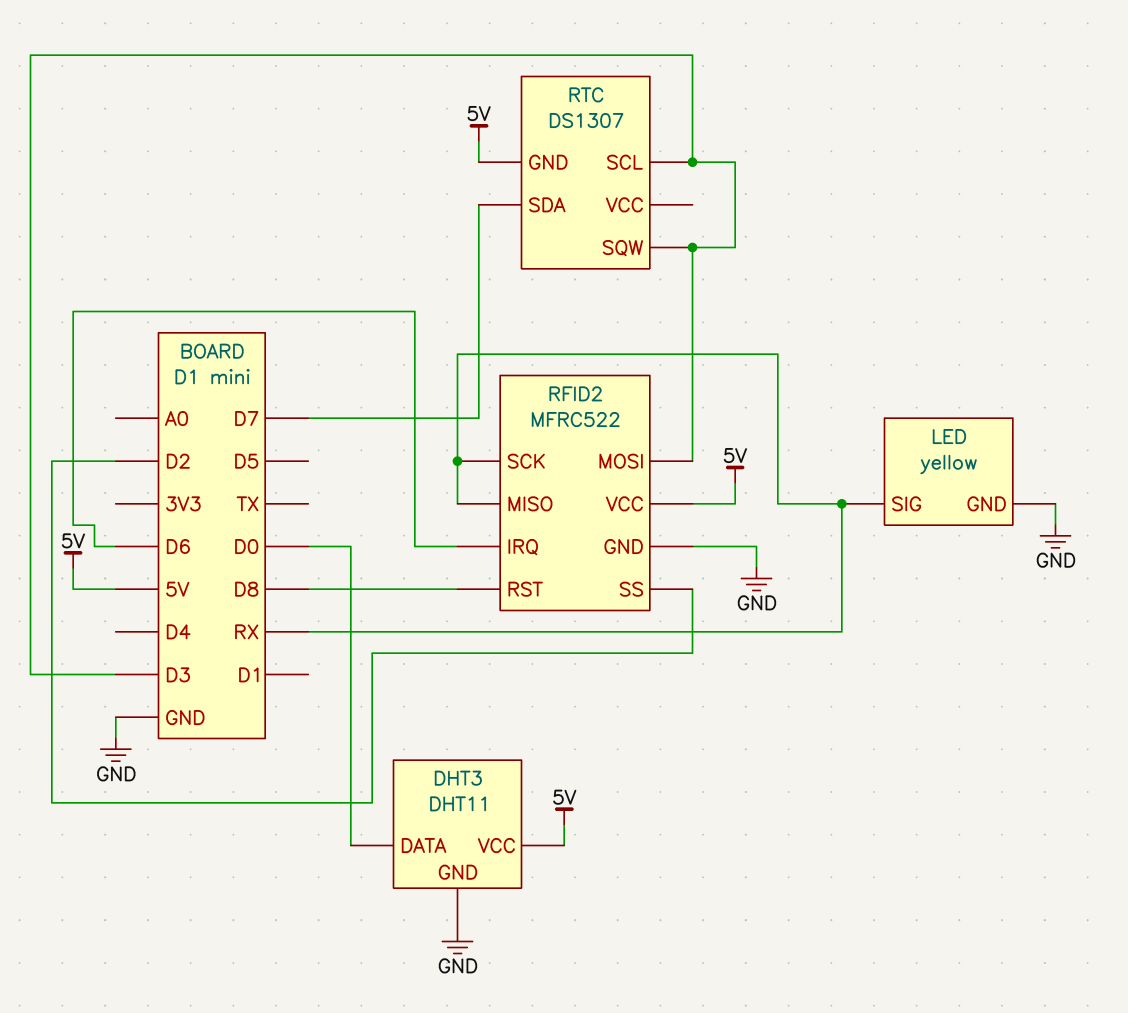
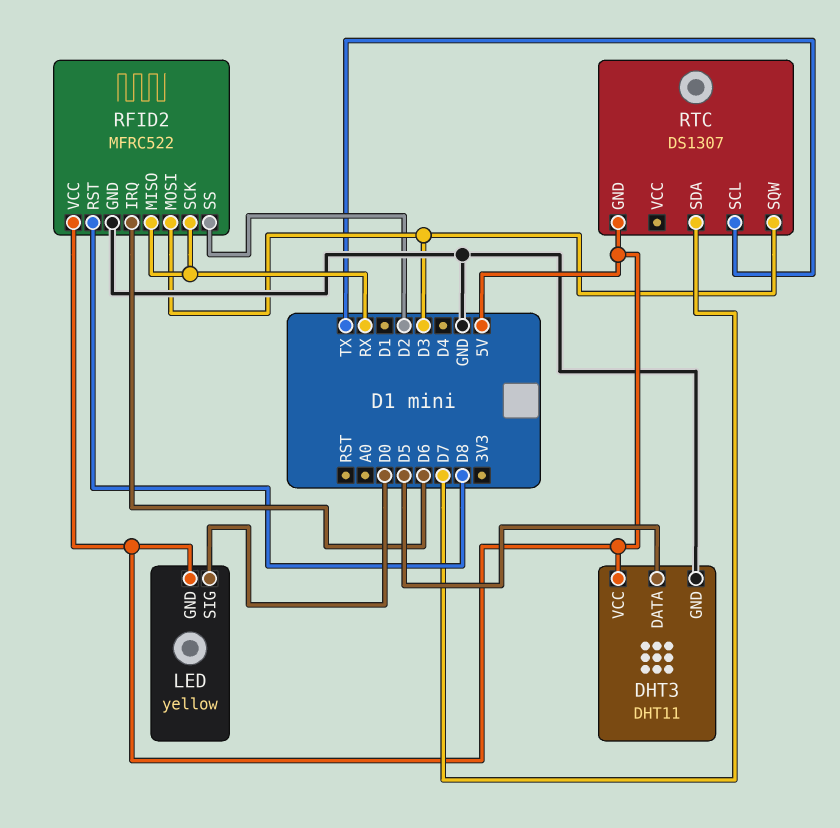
DHT3 pin DATA: D0 -> D5
LED pin GND: GND -> 5V
LED pin SIG: RX -> D0
RTC pin SCL: D3 -> TX

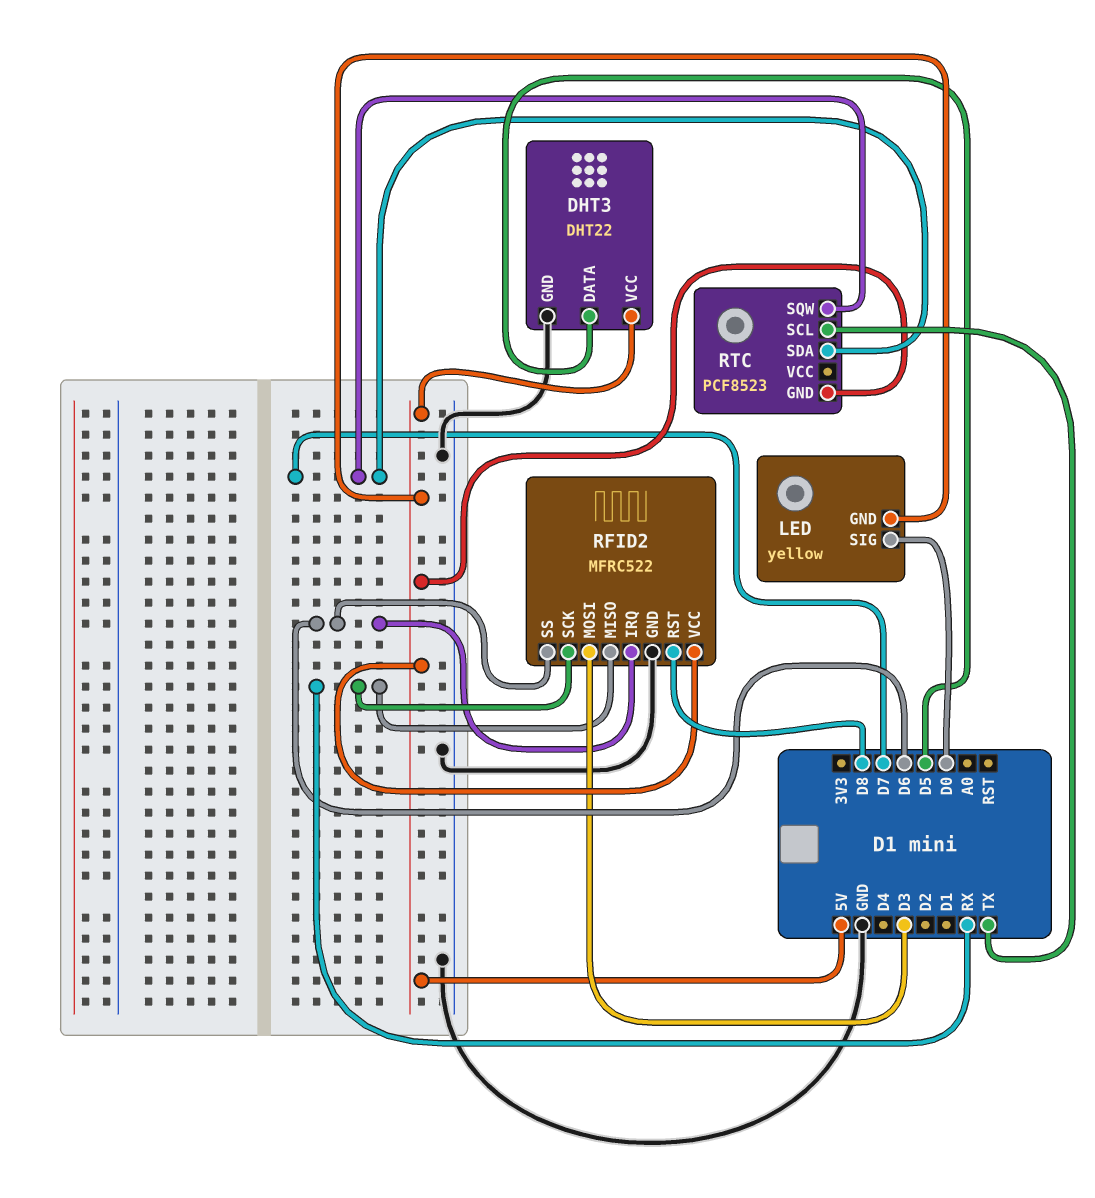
DHT3: DHT11 -> DHT22
RFID2 pin SS: D2 -> D6
RTC: DS1307 -> PCF8523
RTC pin SQW: D3 -> D7

